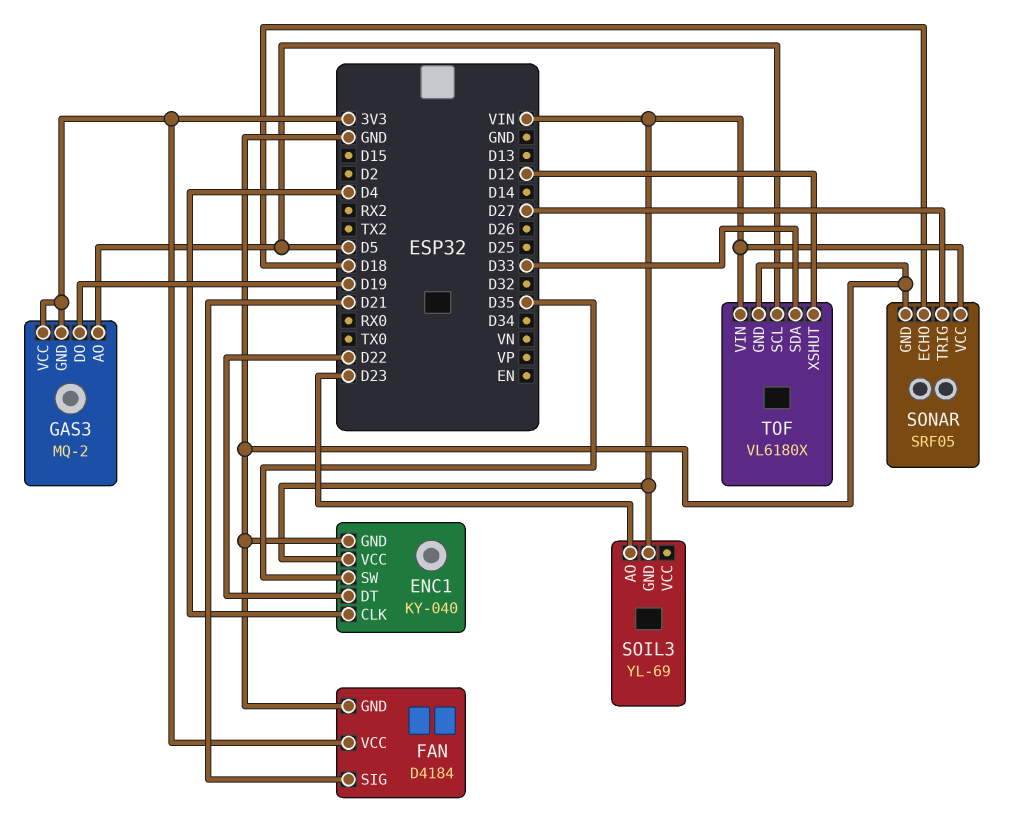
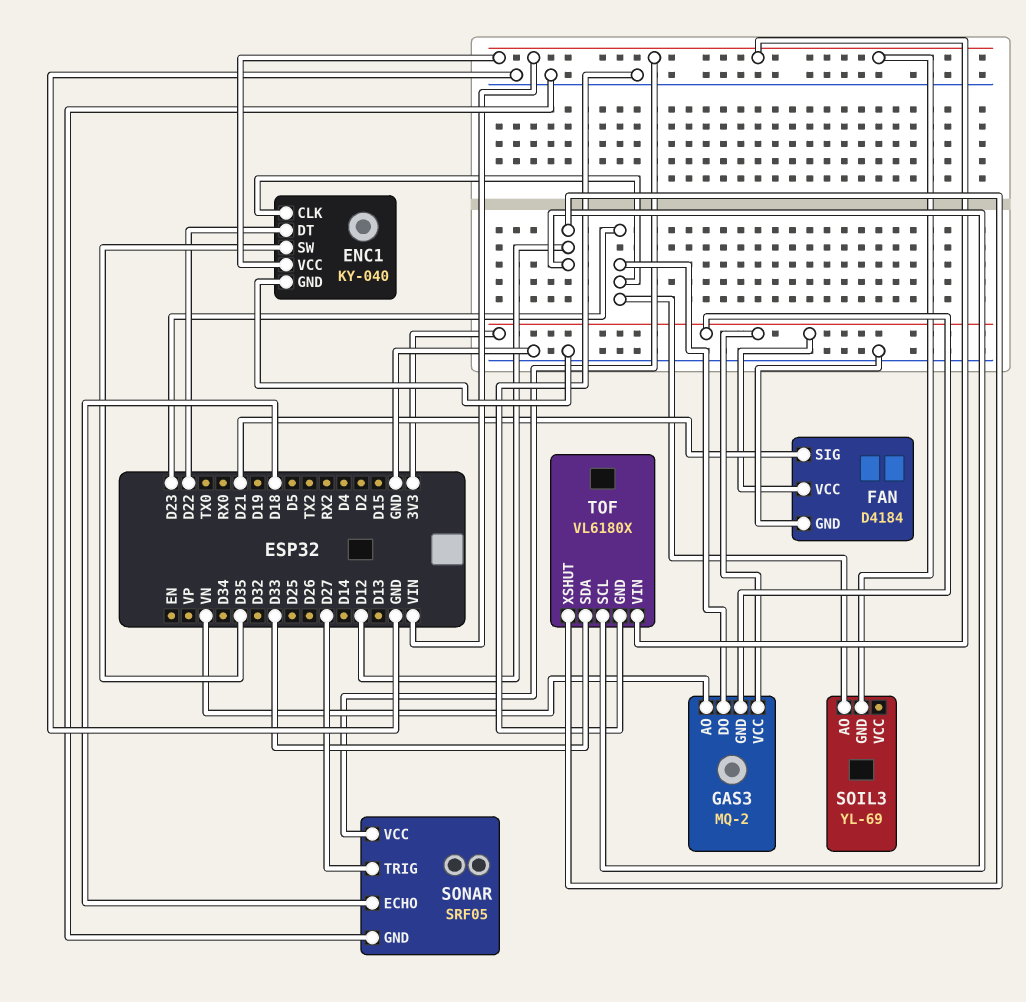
ENC1 pin CLK: D4 -> D23
GAS3 pin AO: D5 -> VN
GAS3 pin DO: D19 -> D23
TOF pin SCL: D5 -> D12

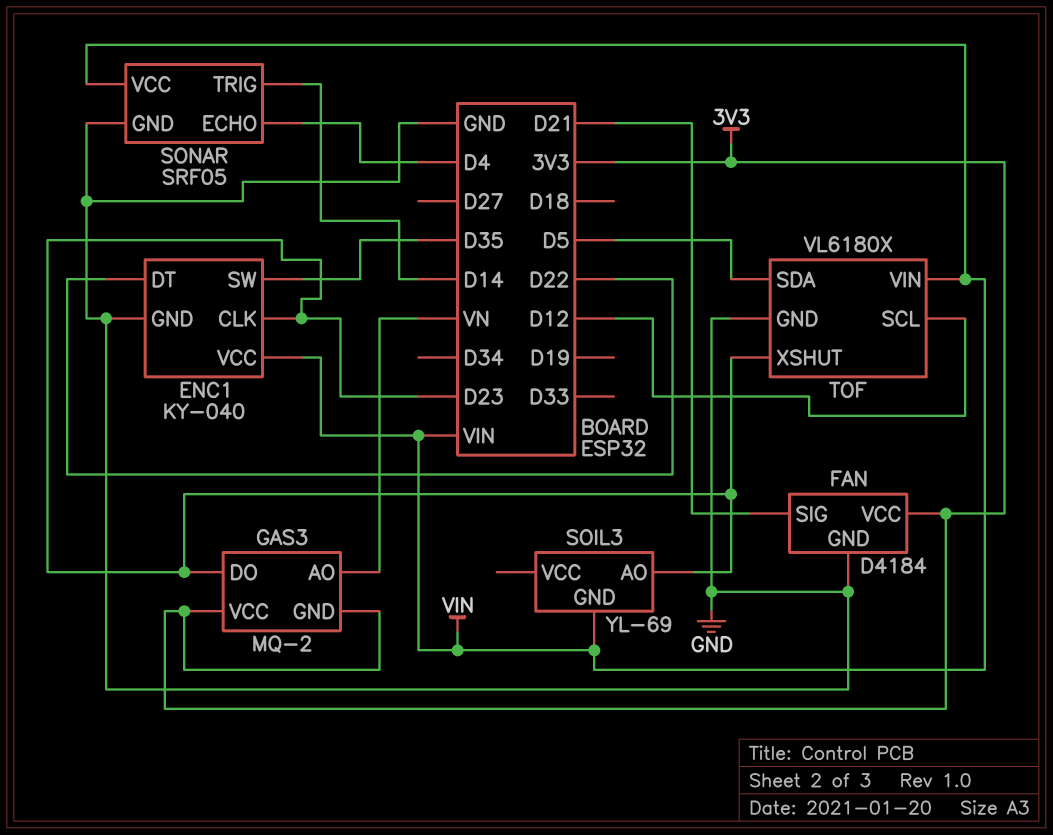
SONAR pin ECHO: D18 -> D4
SONAR pin TRIG: D27 -> D14
TOF pin SDA: D33 -> D5
TOF pin XSHUT: D12 -> D23

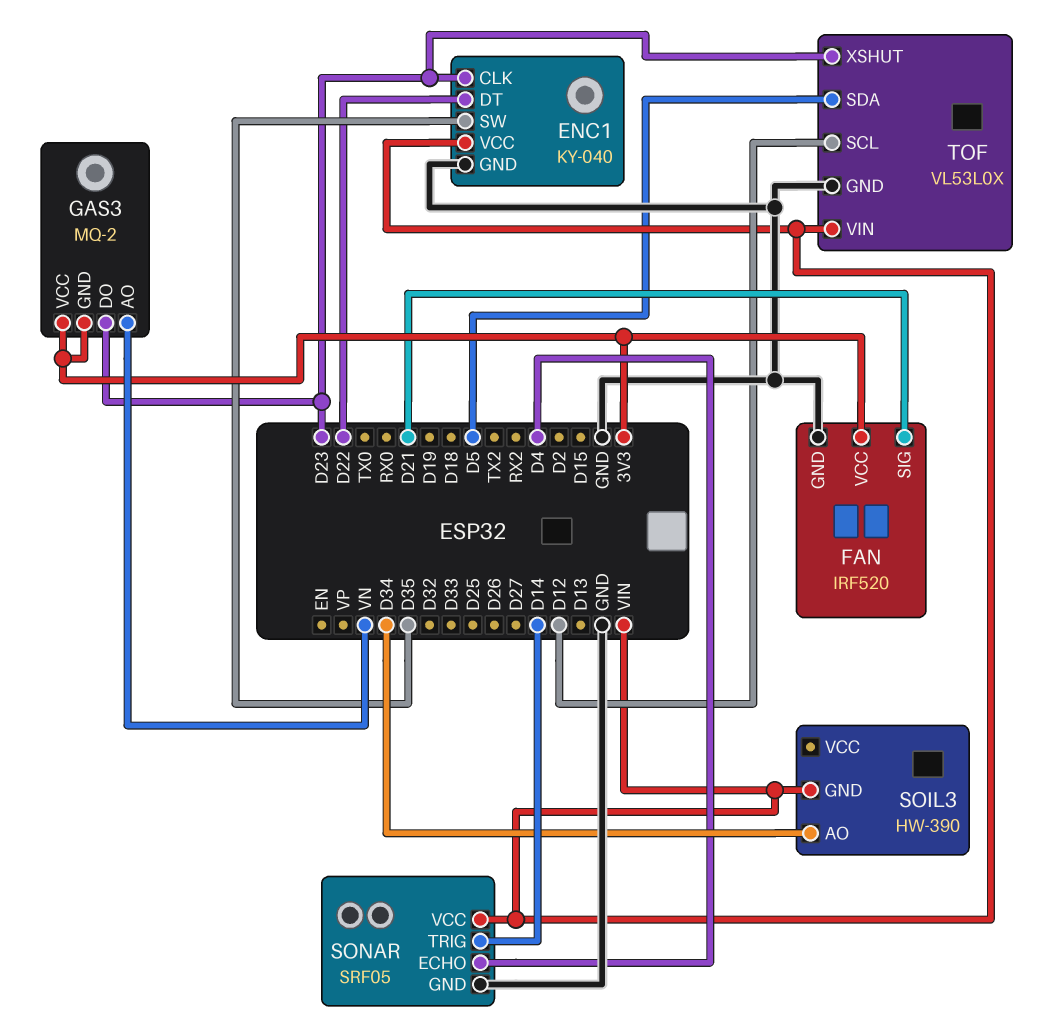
FAN: D4184 -> IRF520
SOIL3: YL-69 -> HW-390
SOIL3 pin AO: D23 -> D34
TOF: VL6180X -> VL53L0X

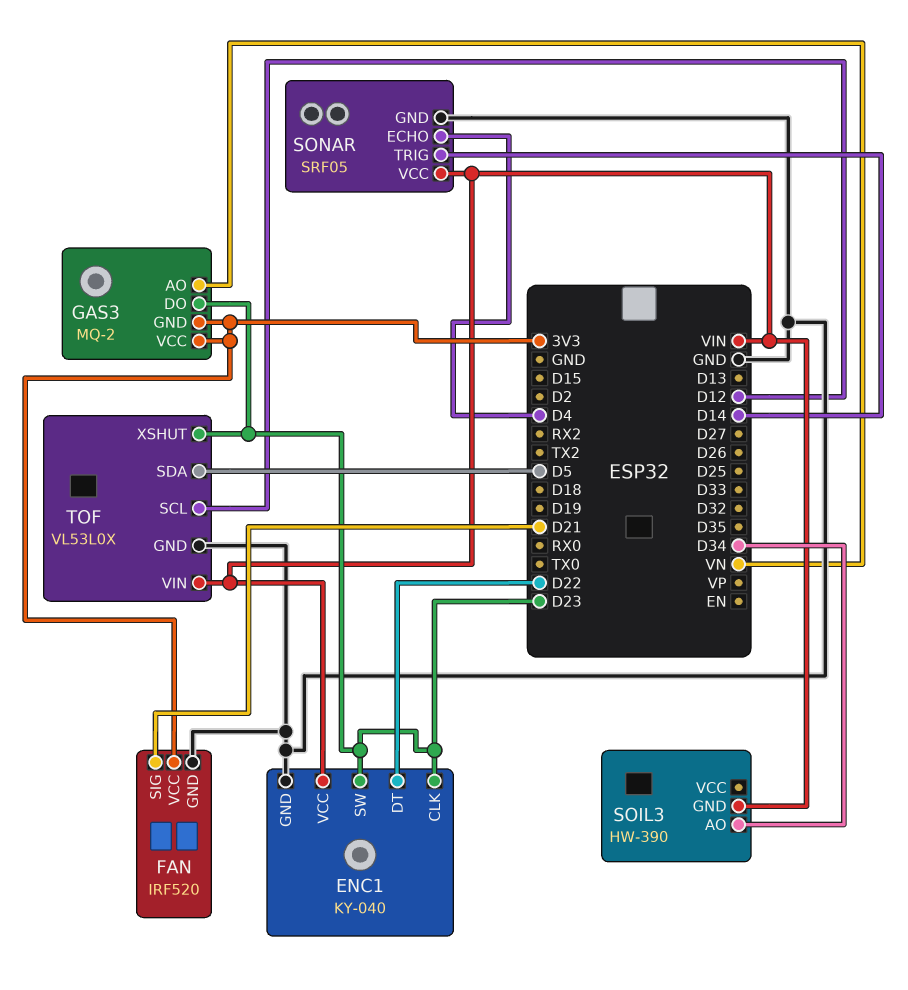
ENC1 pin SW: D35 -> D23

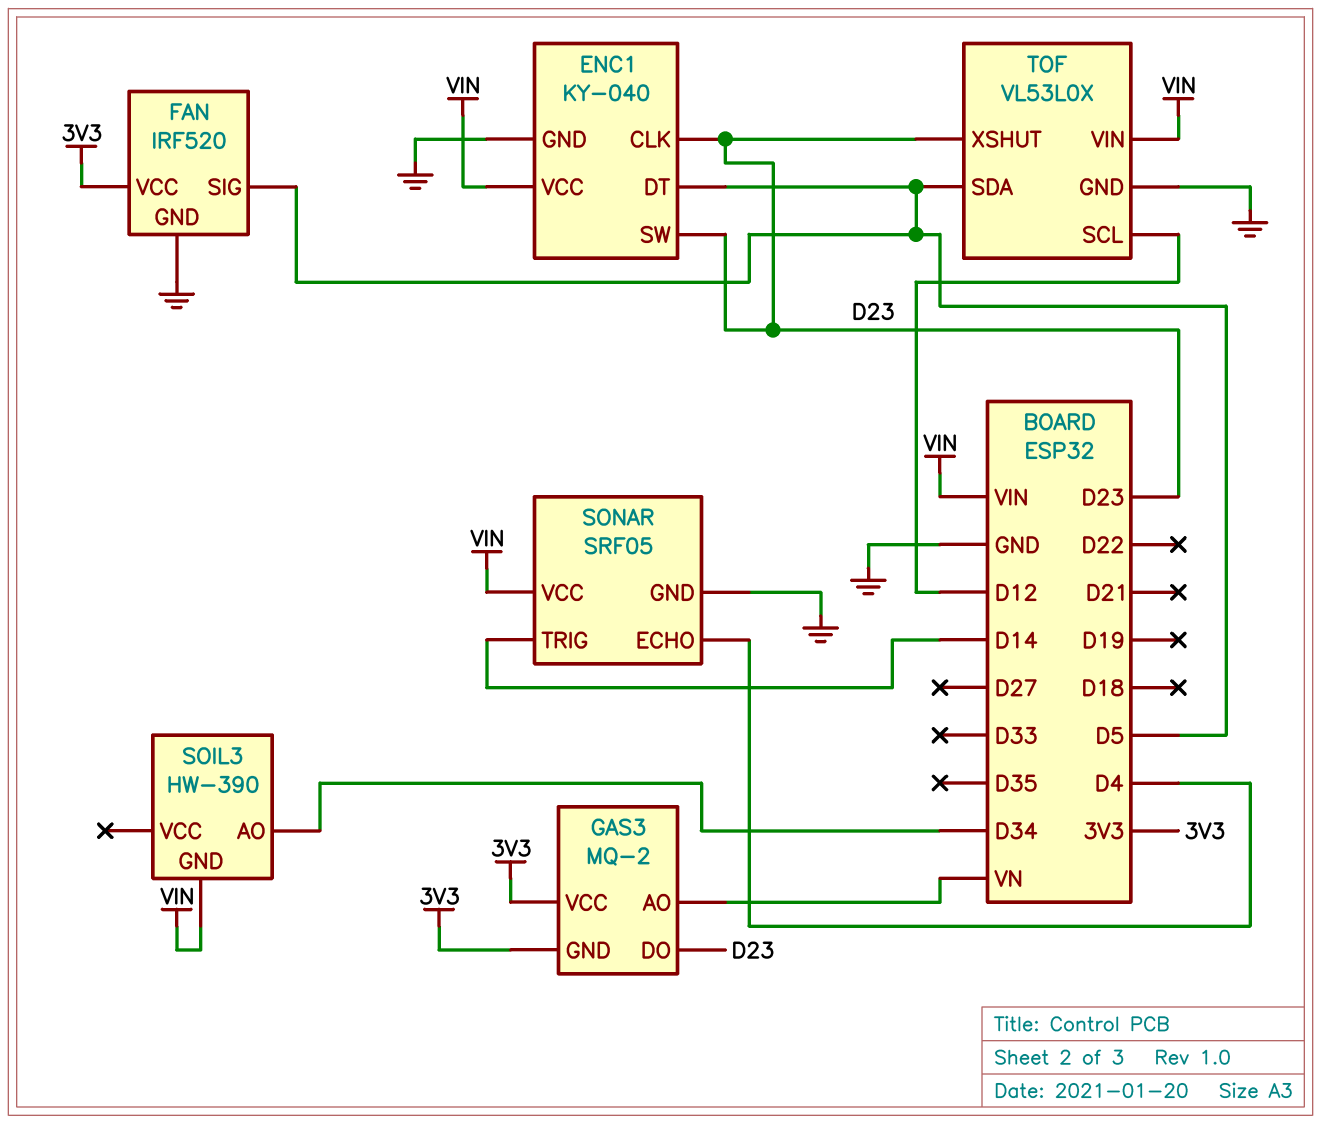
ENC1 pin DT: D22 -> D5
FAN pin SIG: D21 -> D5

